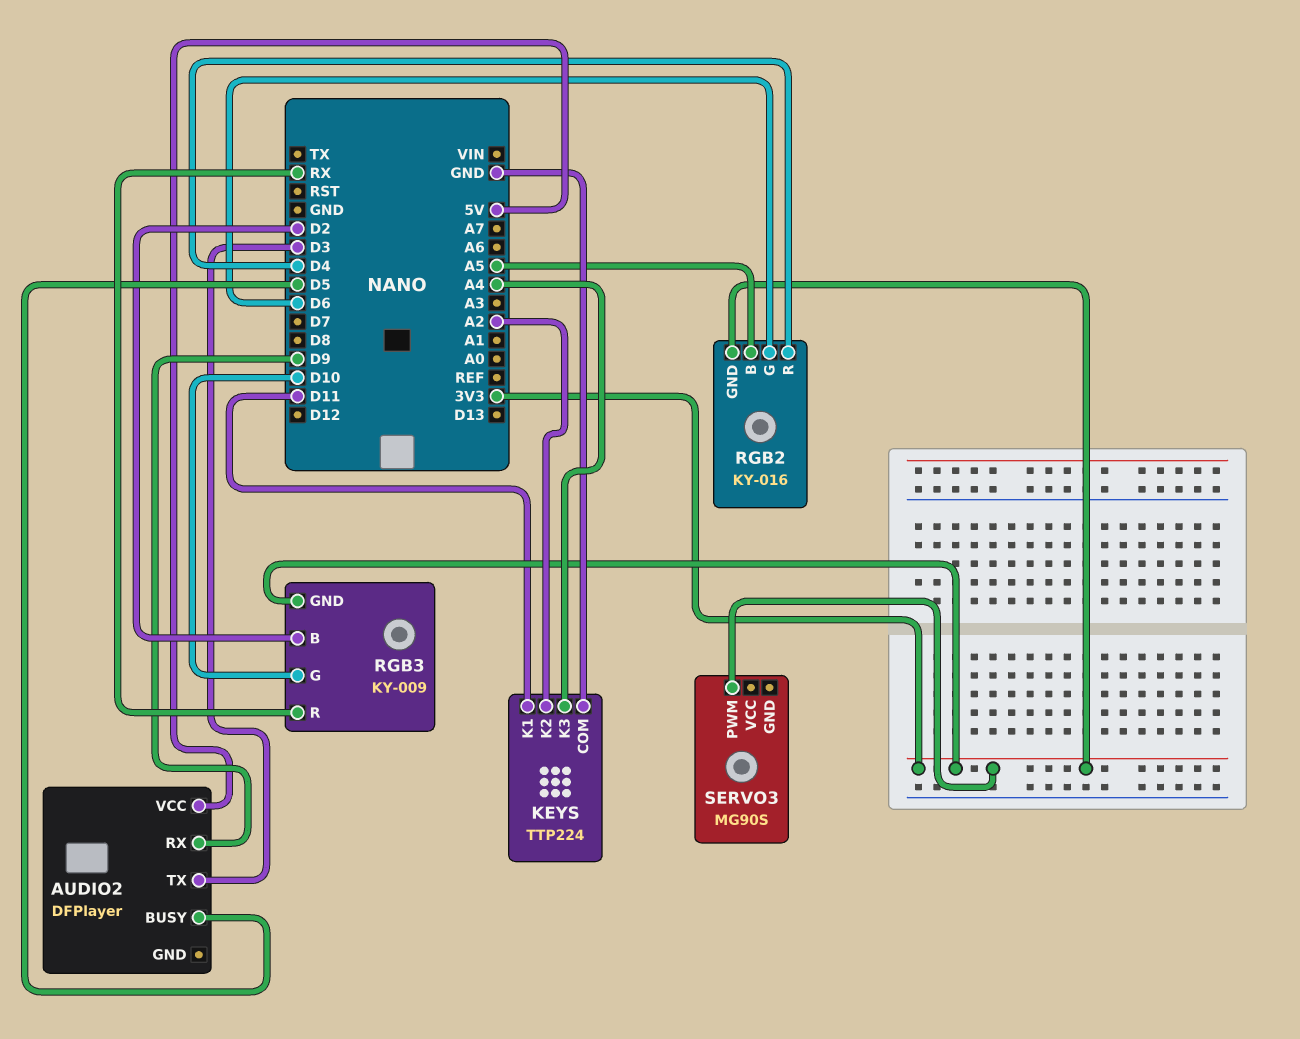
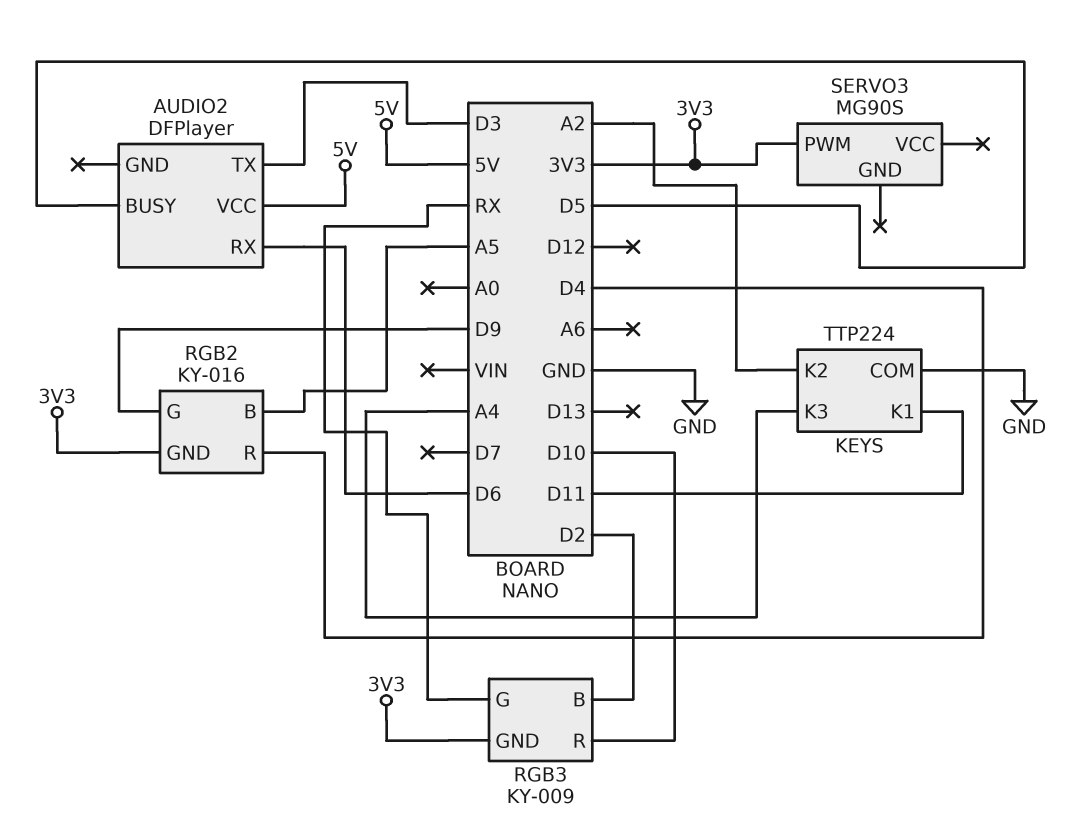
AUDIO2 pin RX: D9 -> D6
RGB2 pin G: D6 -> D9
RGB3 pin G: D10 -> RX
RGB3 pin R: RX -> D10

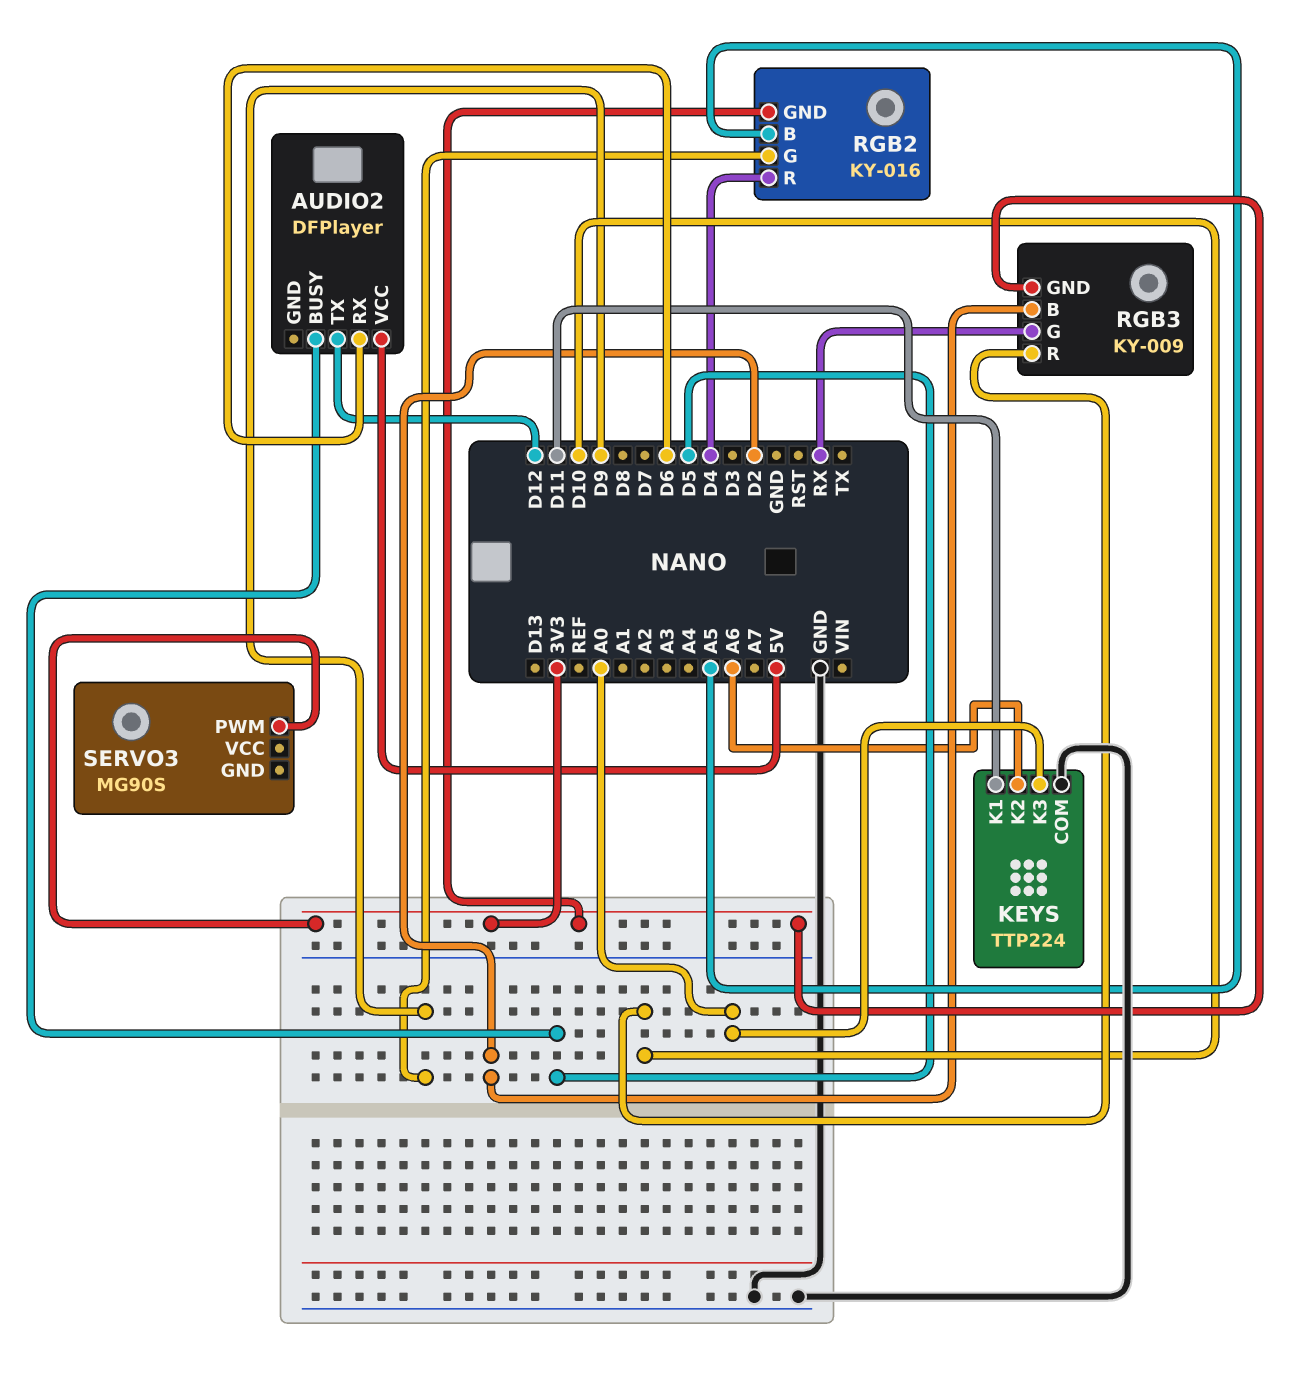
AUDIO2 pin TX: D3 -> D12
KEYS pin K2: A2 -> A6
KEYS pin K3: A4 -> A0

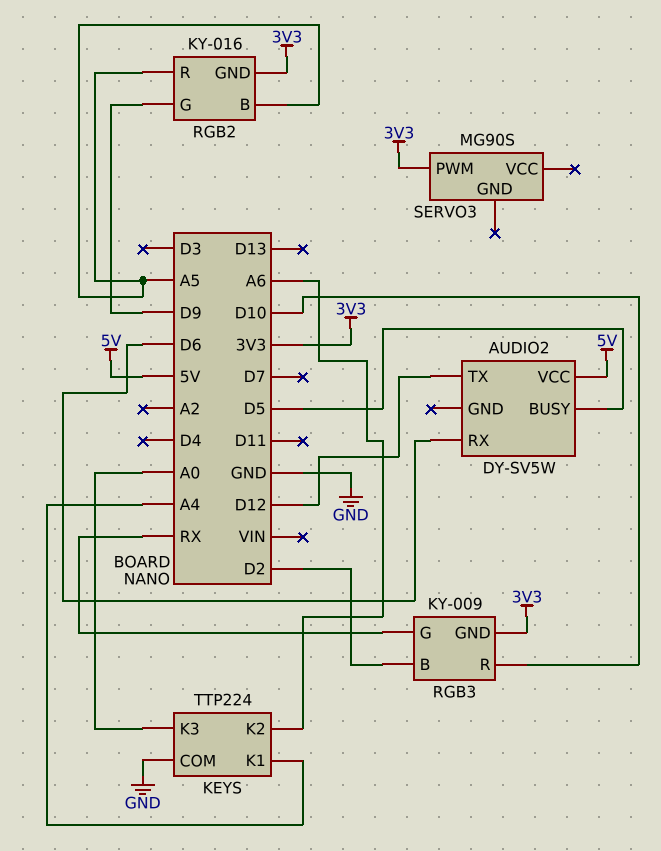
AUDIO2: DFPlayer -> DY-SV5W
KEYS pin K1: D11 -> A4
RGB2 pin R: D4 -> A5

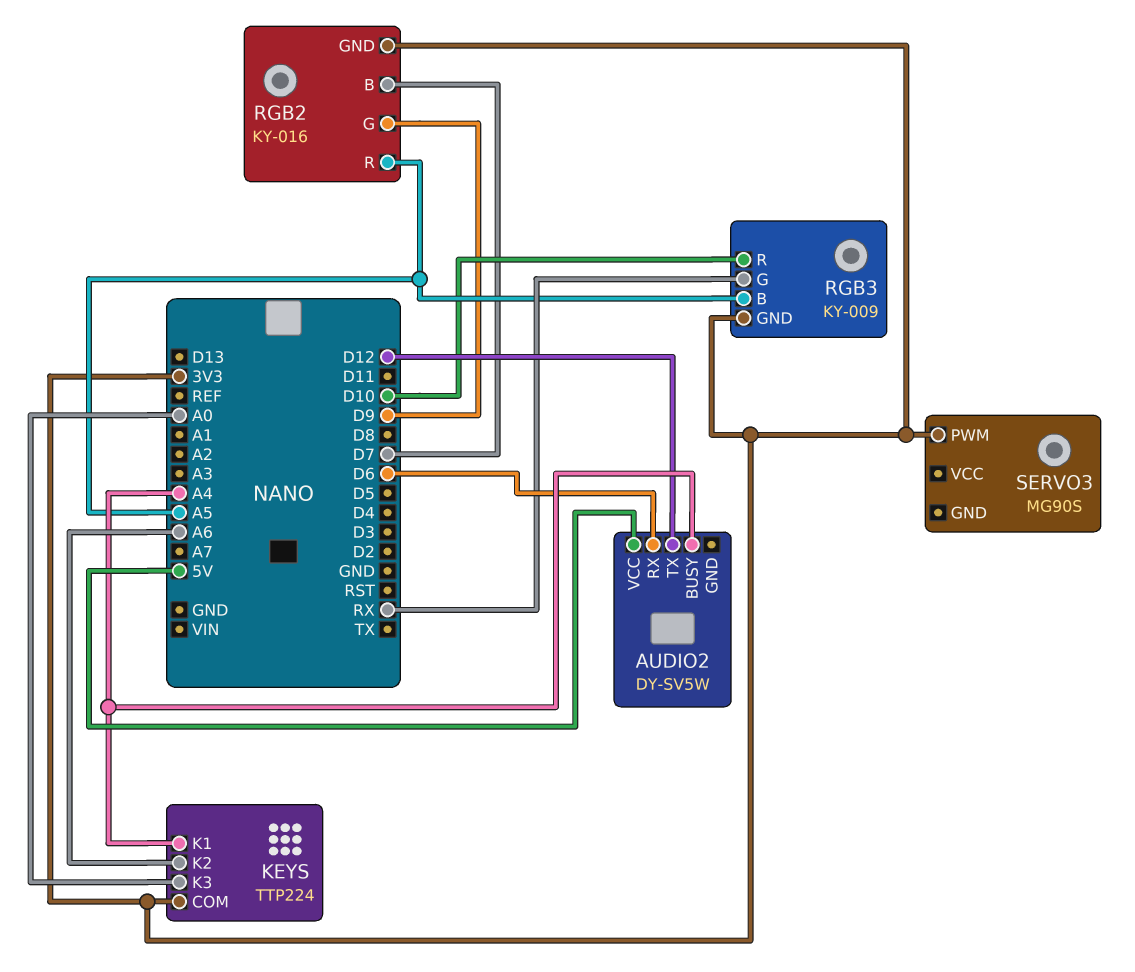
AUDIO2 pin BUSY: D5 -> A4
KEYS pin COM: GND -> 3V3
RGB2 pin B: A5 -> D7
RGB3 pin B: D2 -> A5

